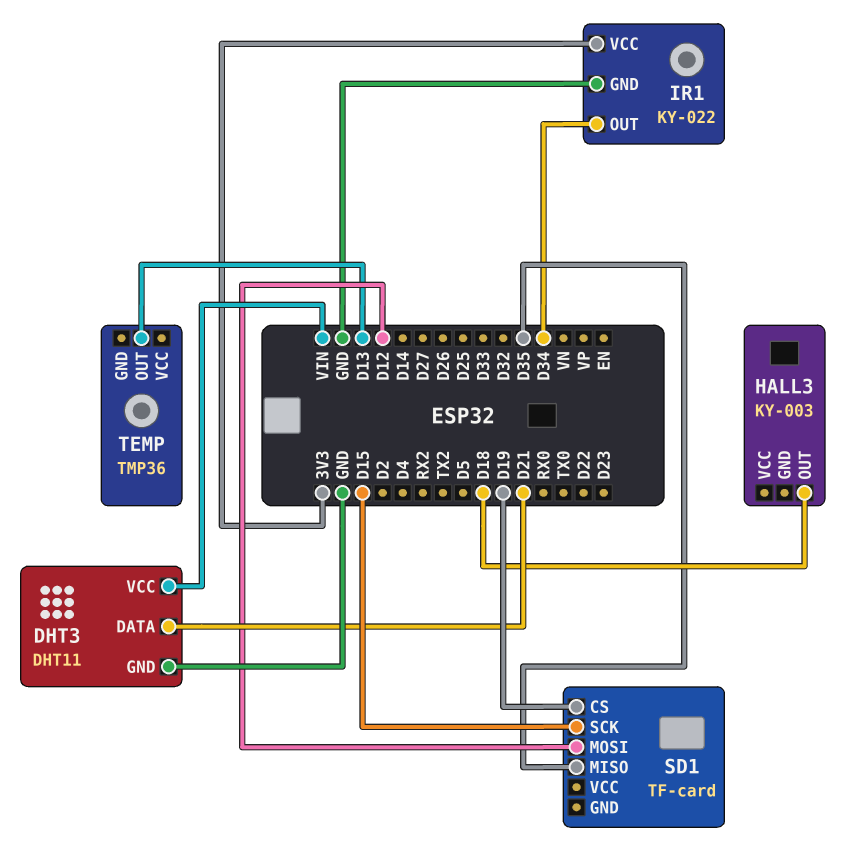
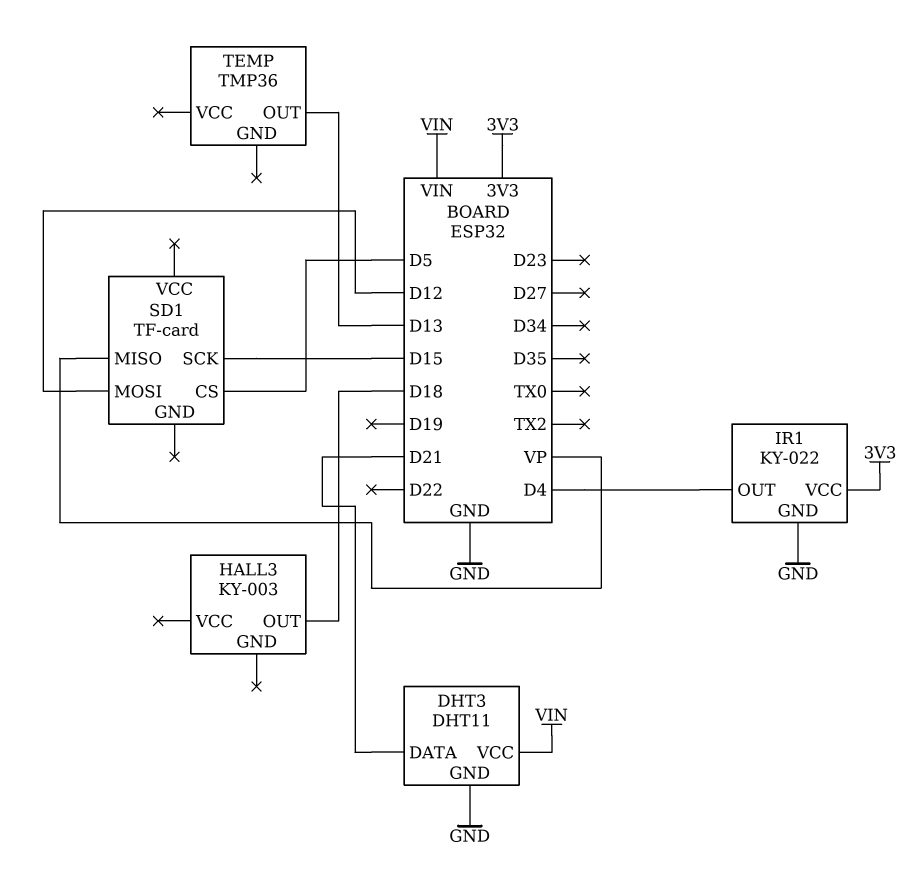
IR1 pin OUT: D34 -> D4
SD1 pin CS: D19 -> D5
SD1 pin MISO: D35 -> VP

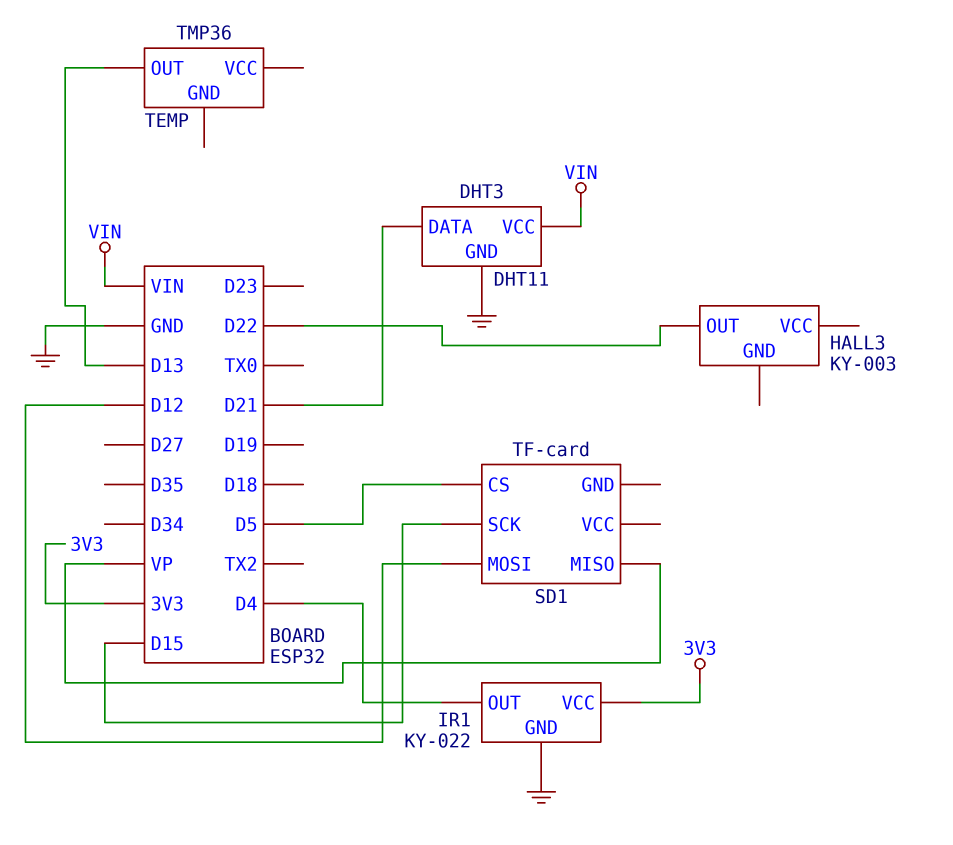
HALL3 pin OUT: D18 -> D22

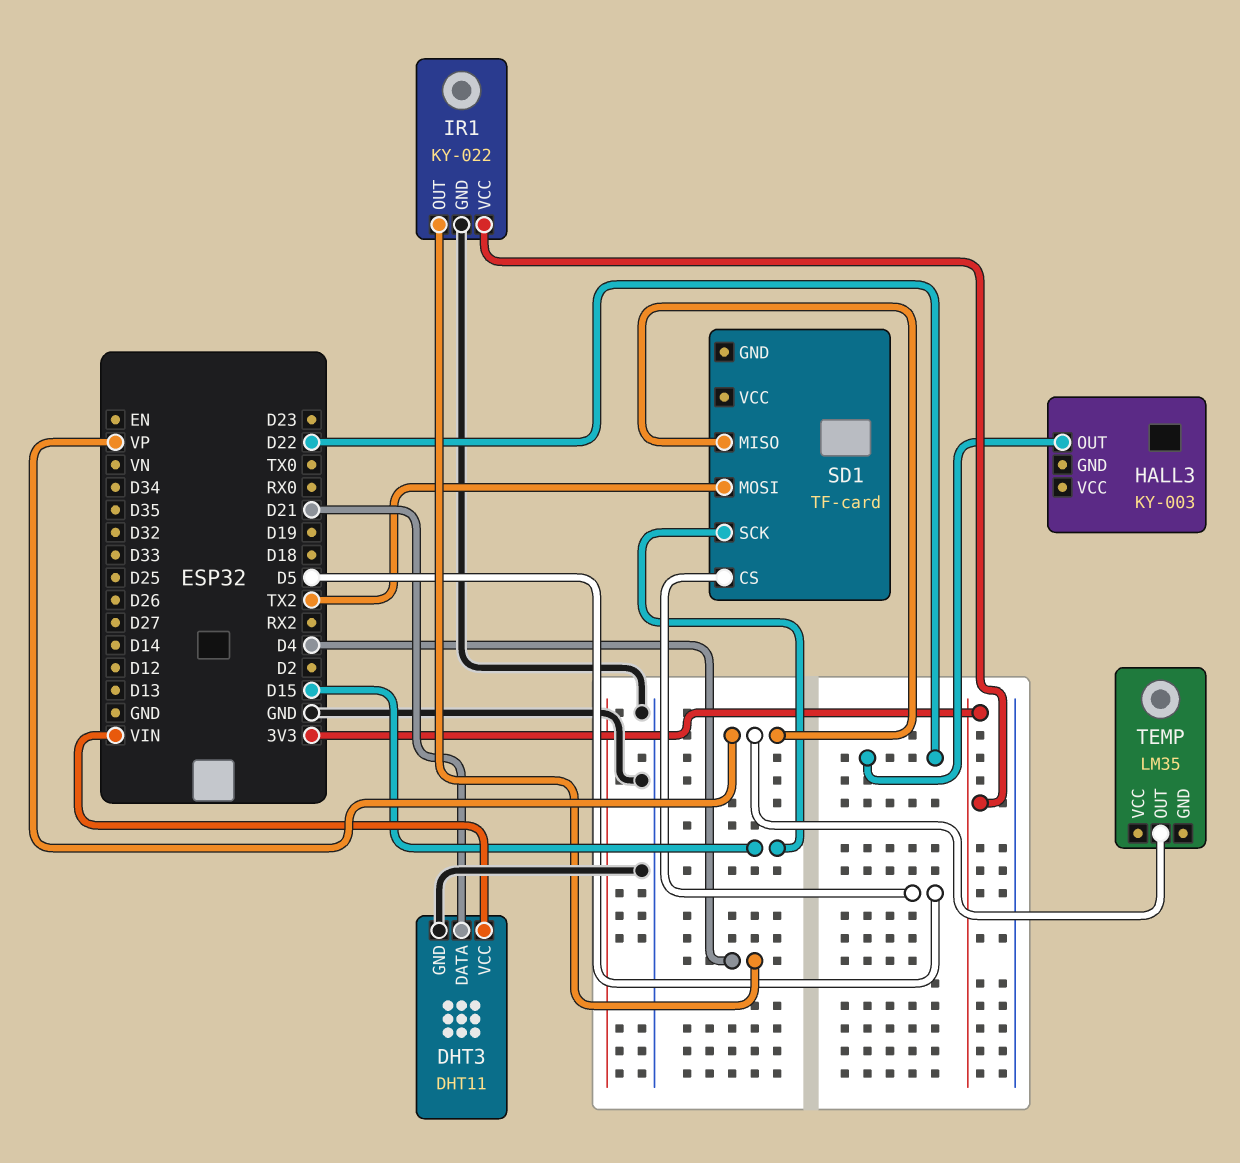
SD1 pin MOSI: D12 -> TX2
TEMP: TMP36 -> LM35
TEMP pin OUT: D13 -> VP

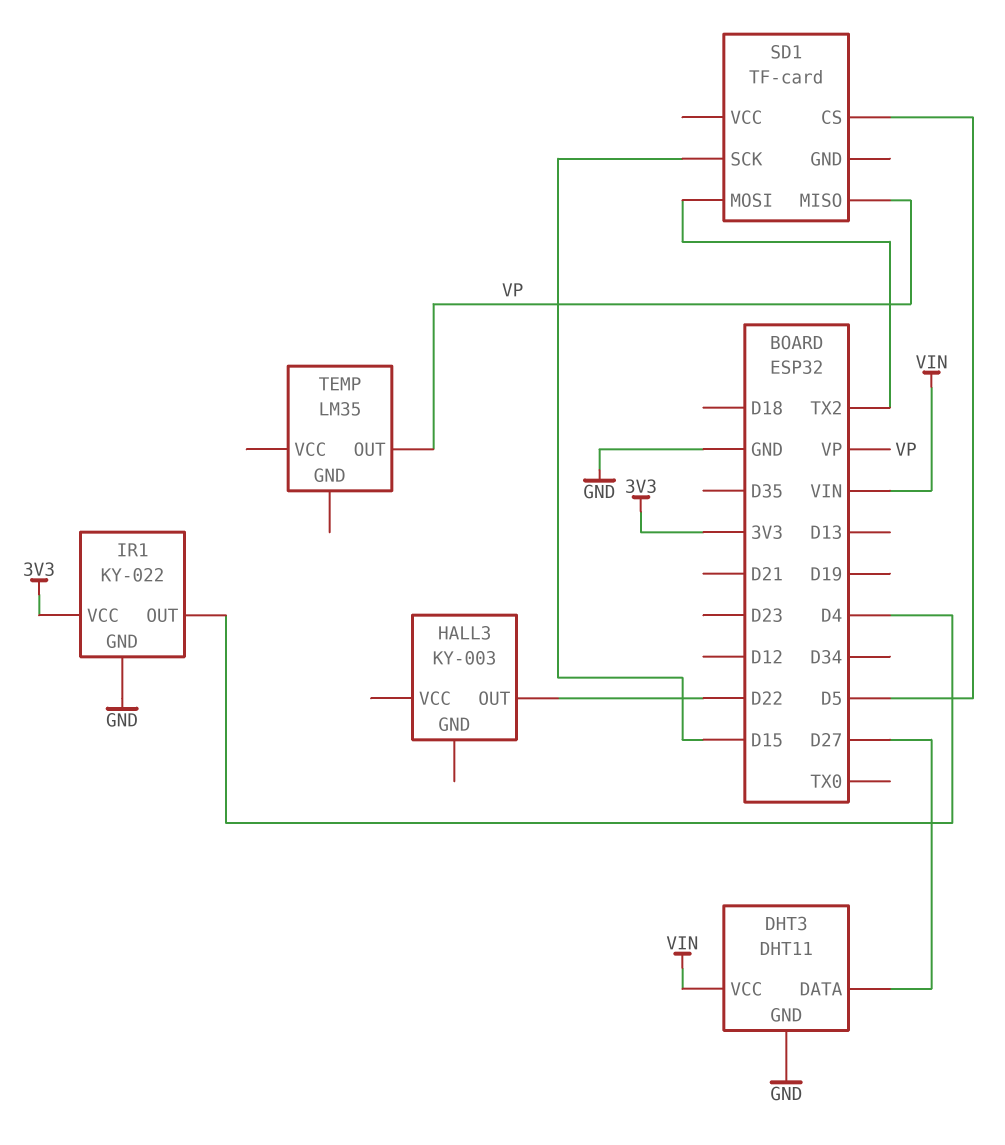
DHT3 pin DATA: D21 -> D27

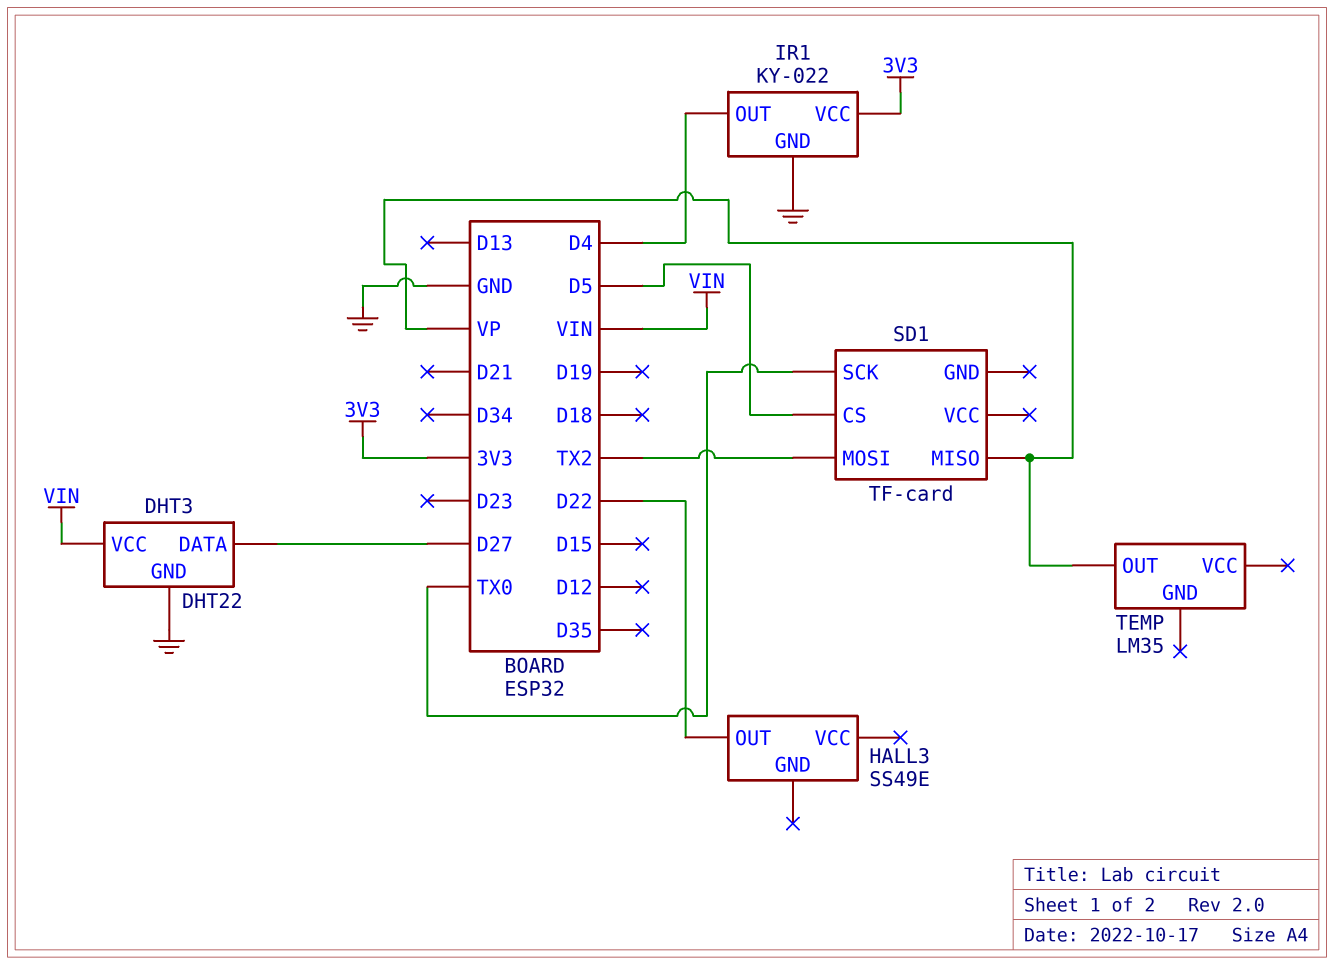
DHT3: DHT11 -> DHT22
HALL3: KY-003 -> SS49E
SD1 pin SCK: D15 -> TX0

